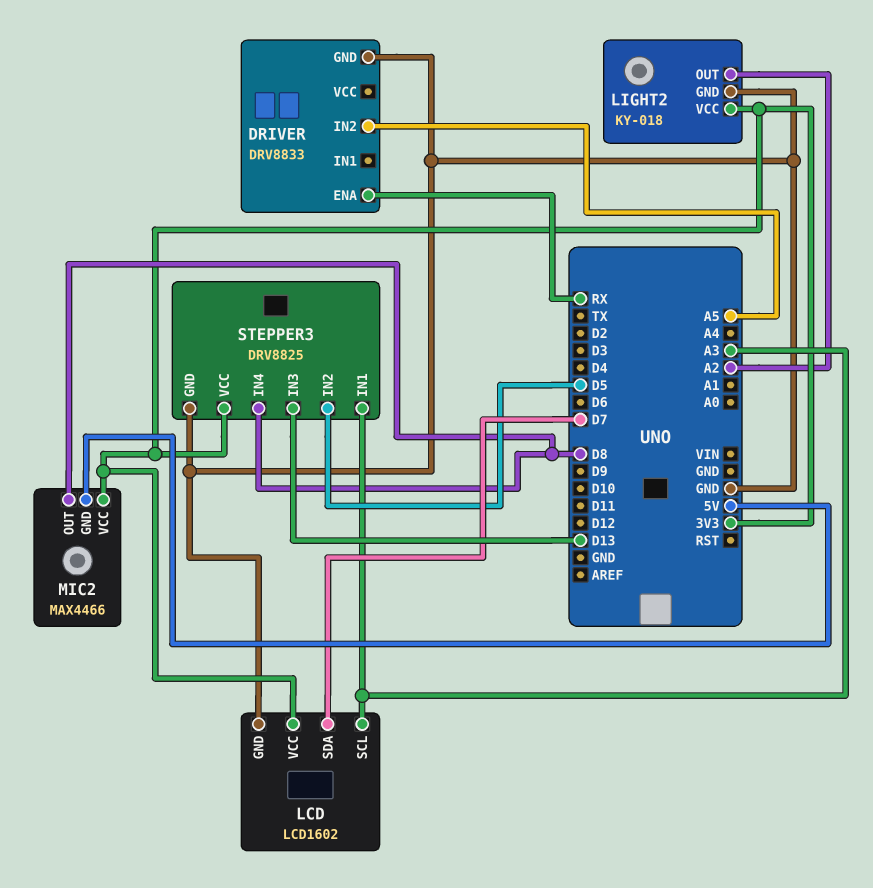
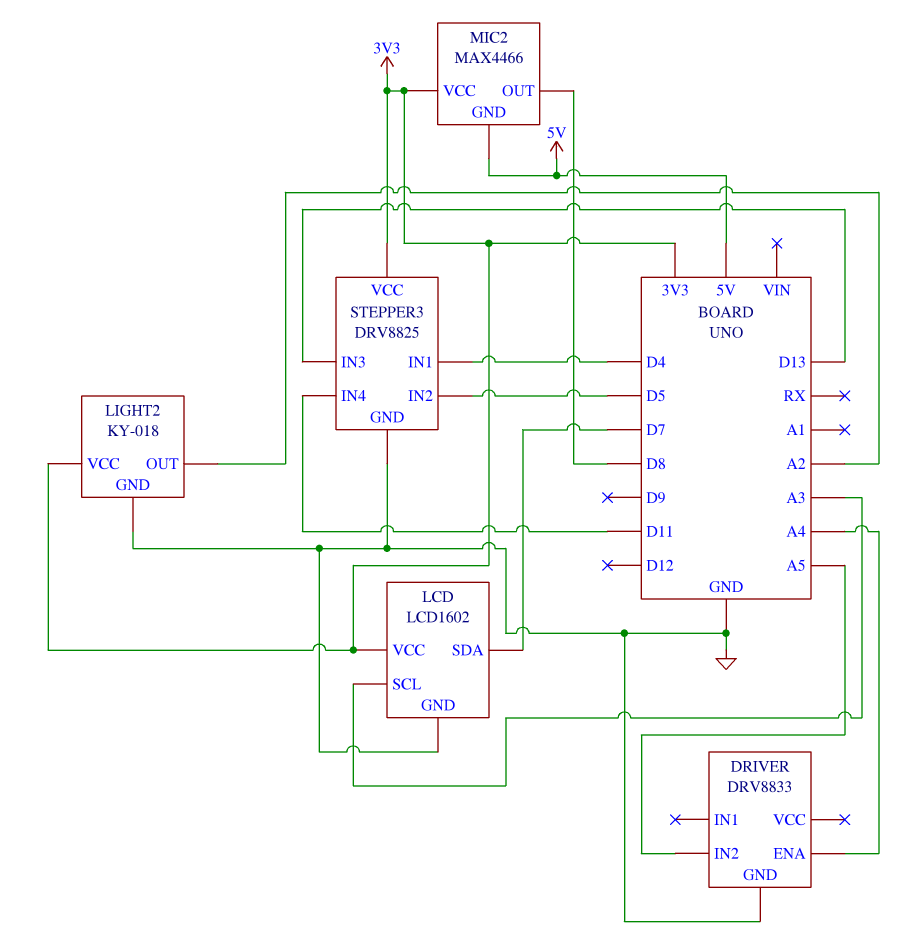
DRIVER pin ENA: RX -> A4
STEPPER3 pin IN1: A3 -> D4
STEPPER3 pin IN4: D8 -> D11

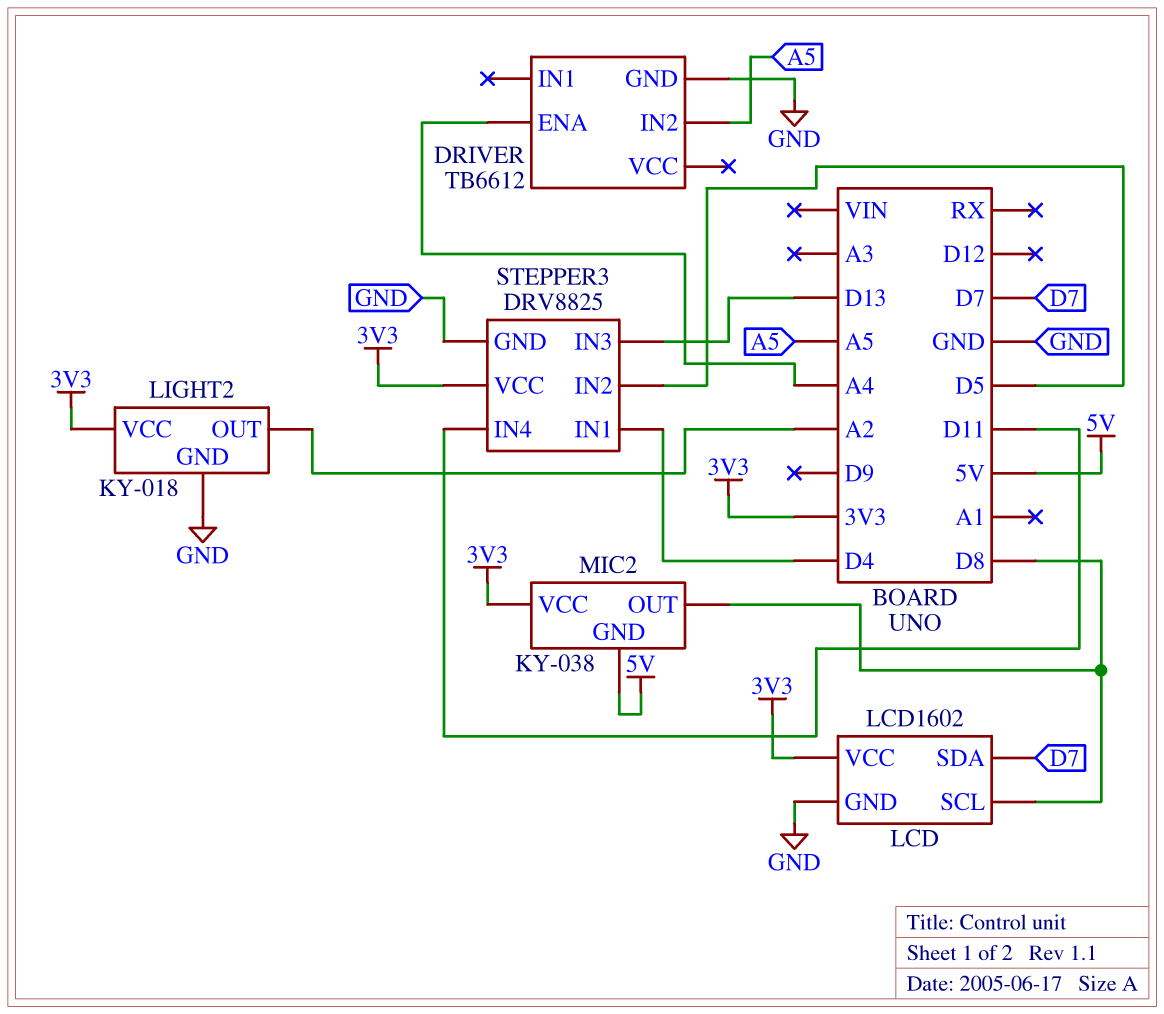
DRIVER: DRV8833 -> TB6612
LCD pin SCL: A3 -> D8
MIC2: MAX4466 -> KY-038

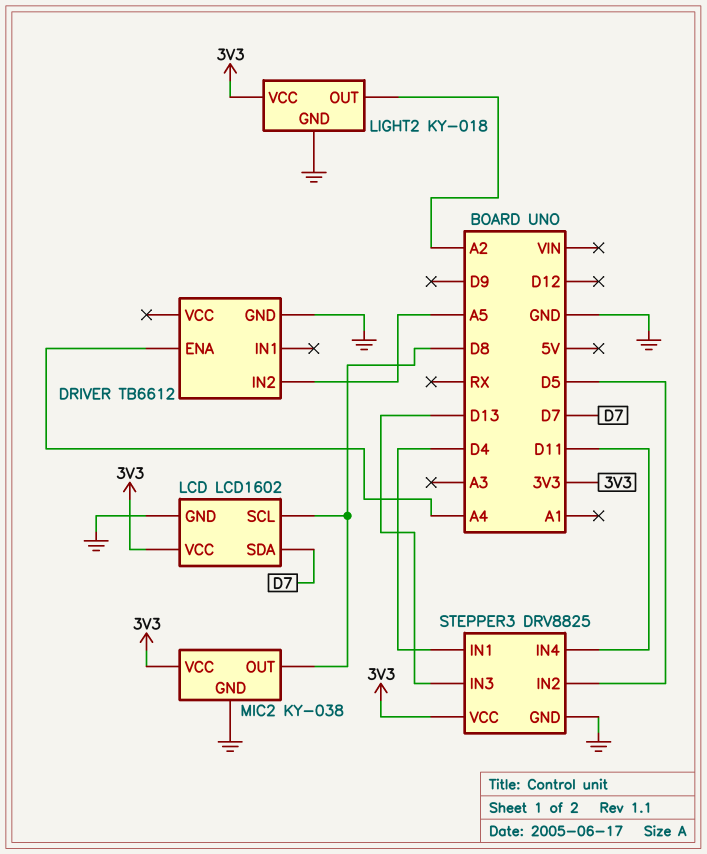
MIC2 pin GND: 5V -> GND

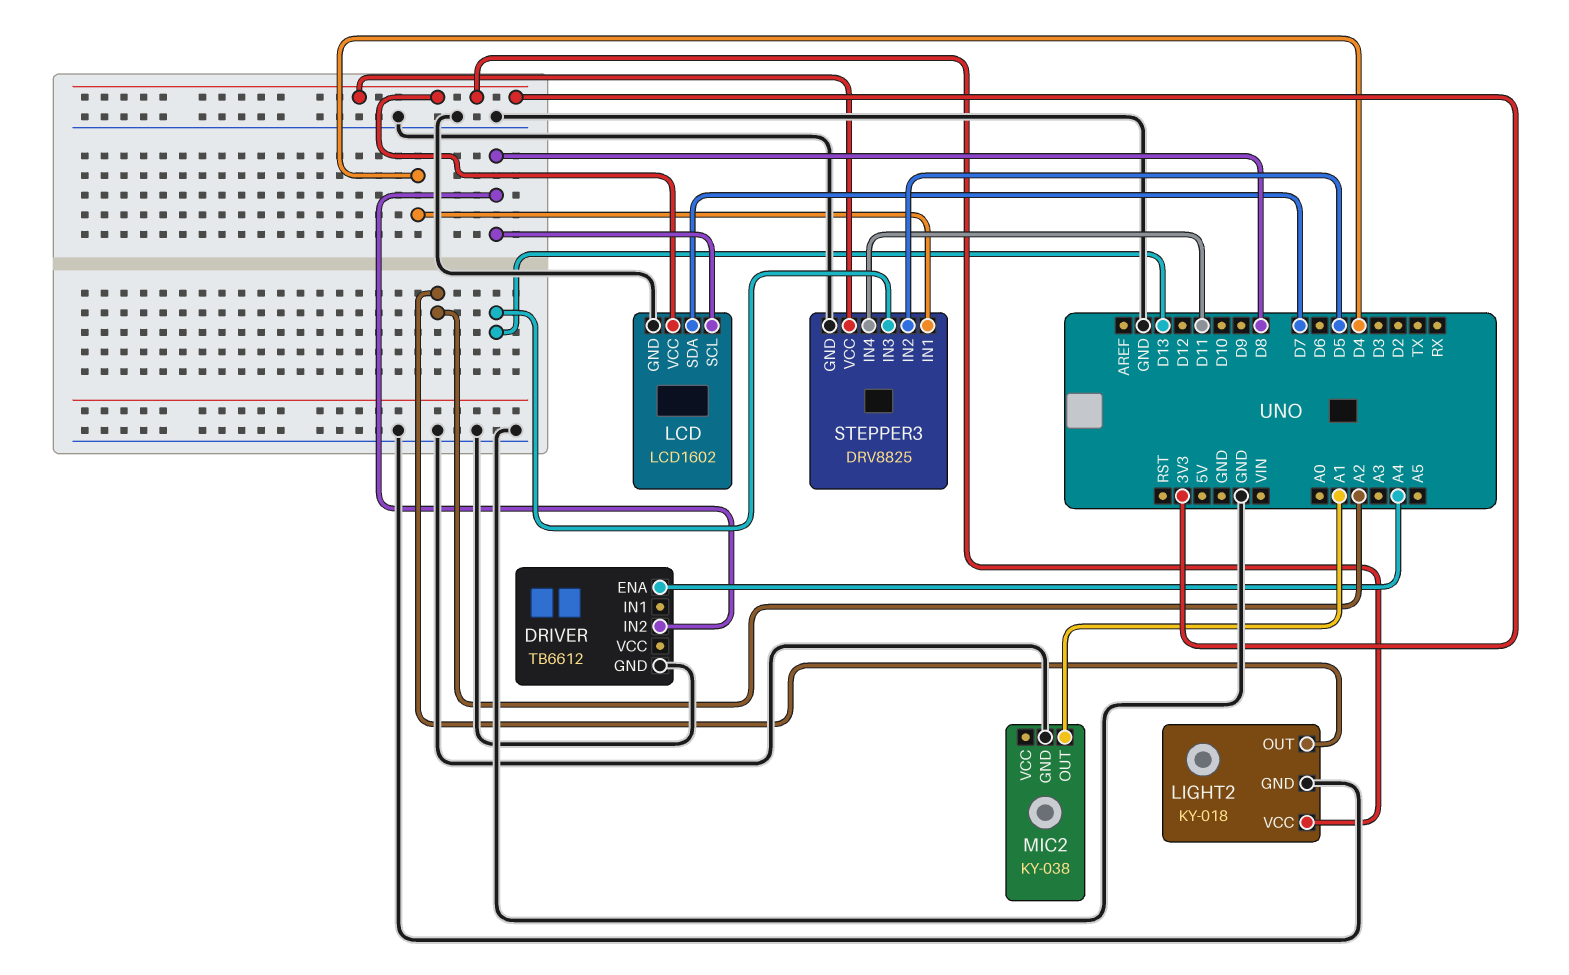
DRIVER pin IN2: A5 -> D8
MIC2 pin OUT: D8 -> A1
MIC2 pin VCC: 3V3 -> none

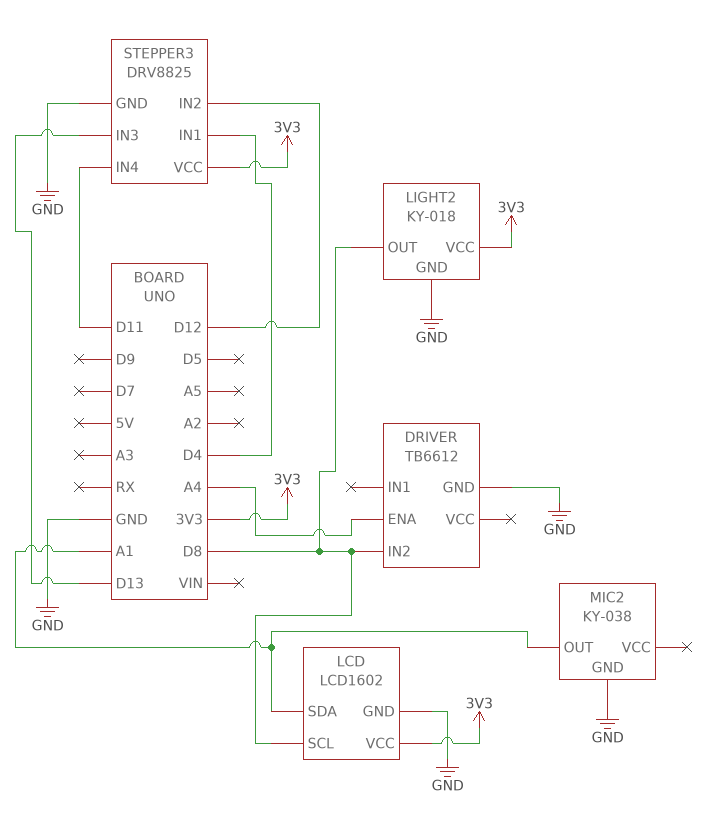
LCD pin SDA: D7 -> A1
LIGHT2 pin OUT: A2 -> D8
STEPPER3 pin IN2: D5 -> D12

